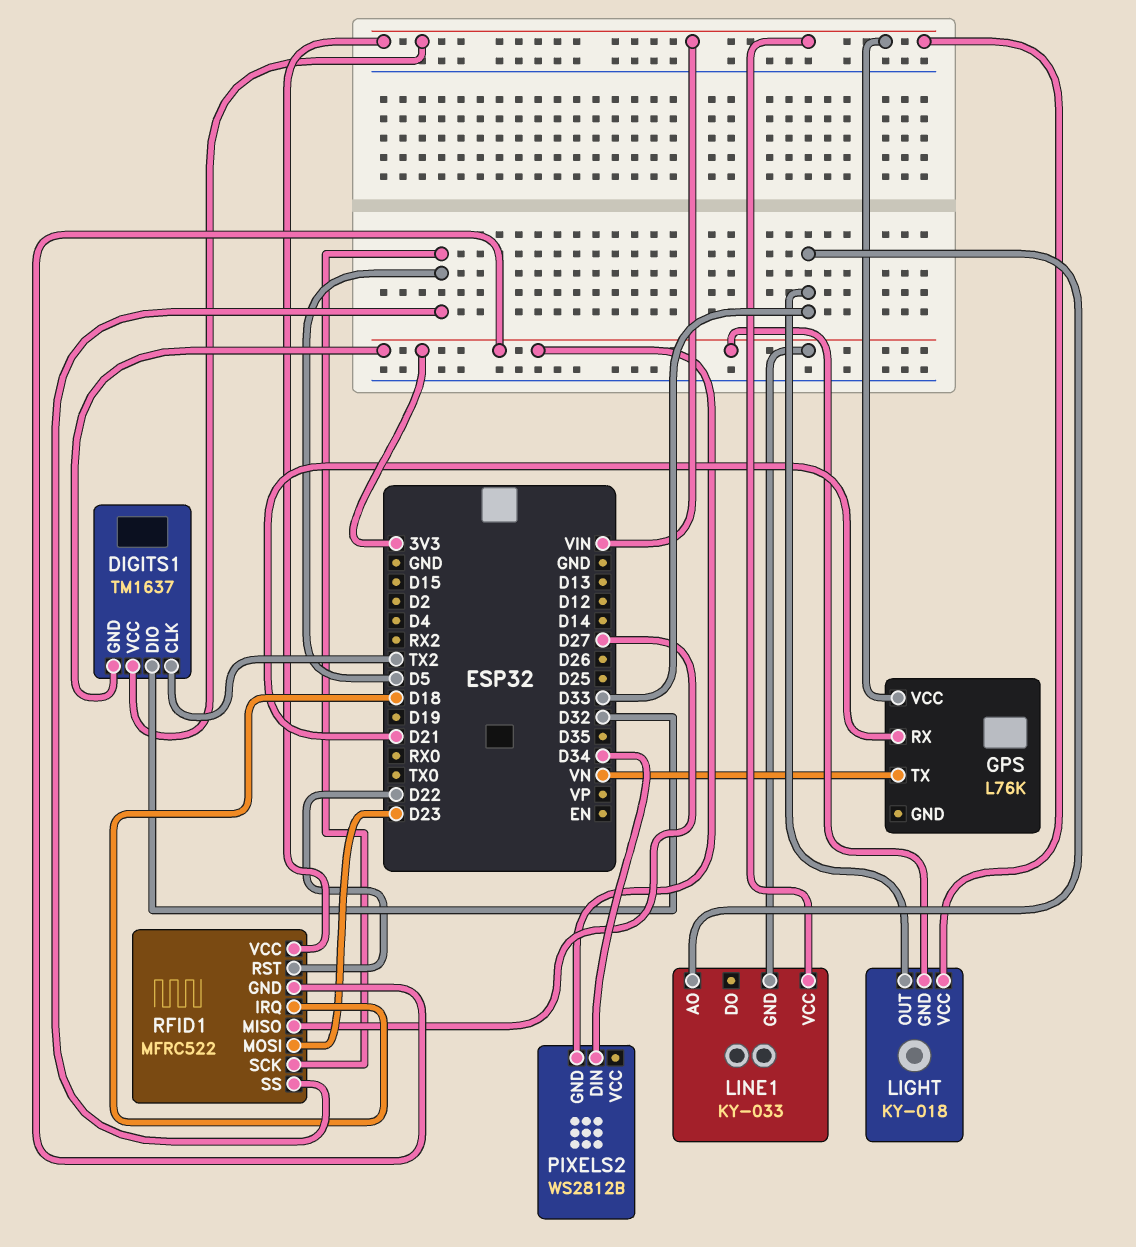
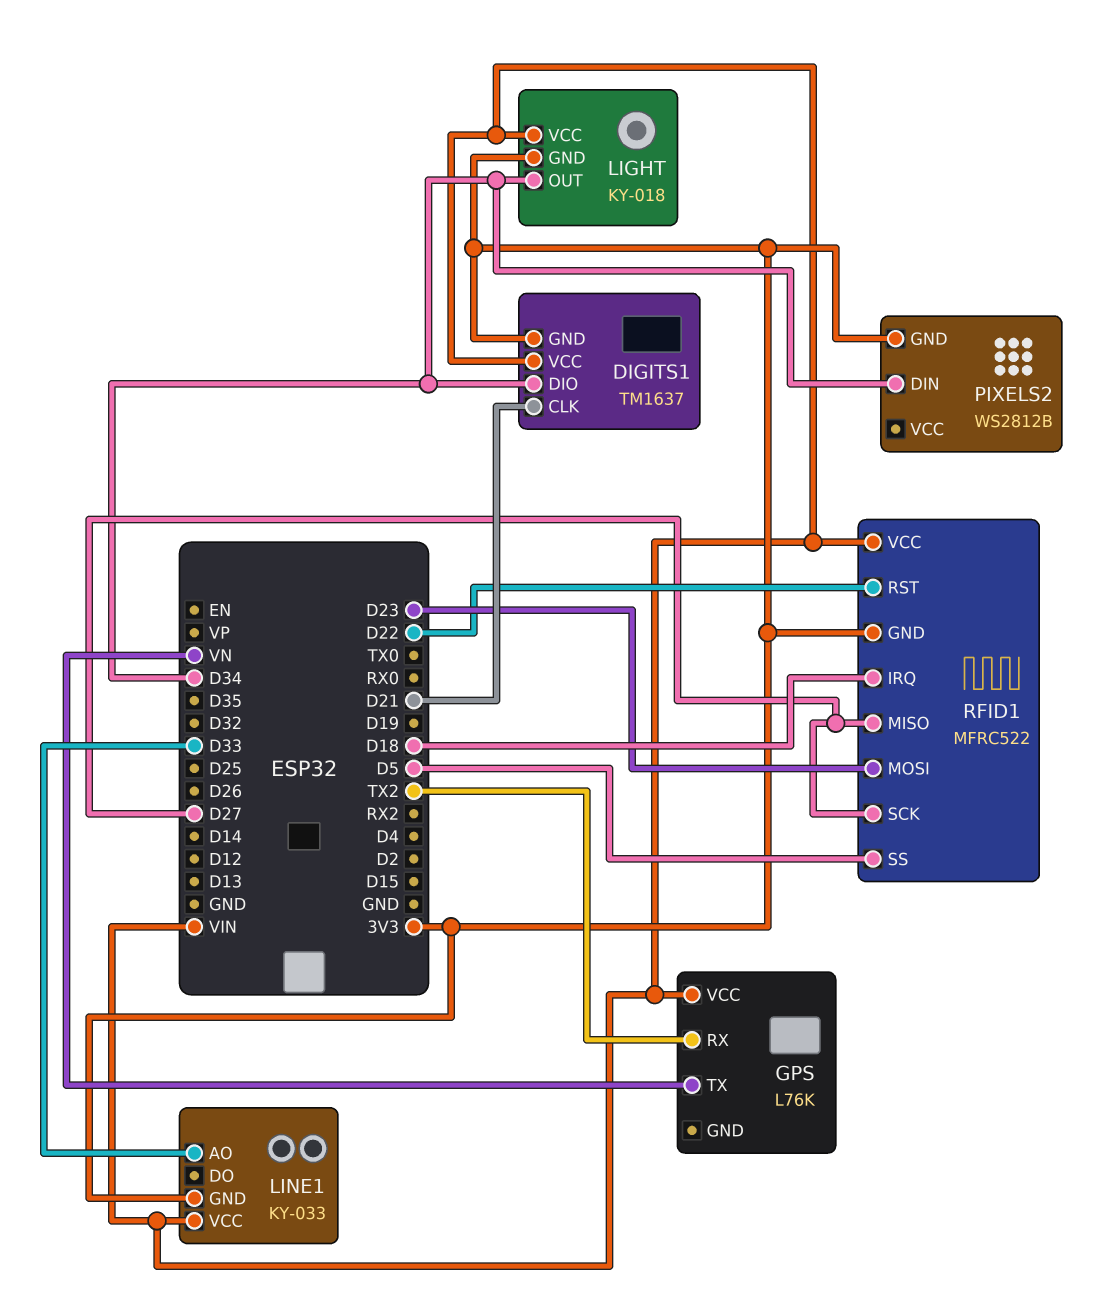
DIGITS1 pin CLK: TX2 -> D21
DIGITS1 pin DIO: D32 -> D34
GPS pin RX: D21 -> TX2
LIGHT pin OUT: D33 -> D34
RFID1 pin SCK: D5 -> D27

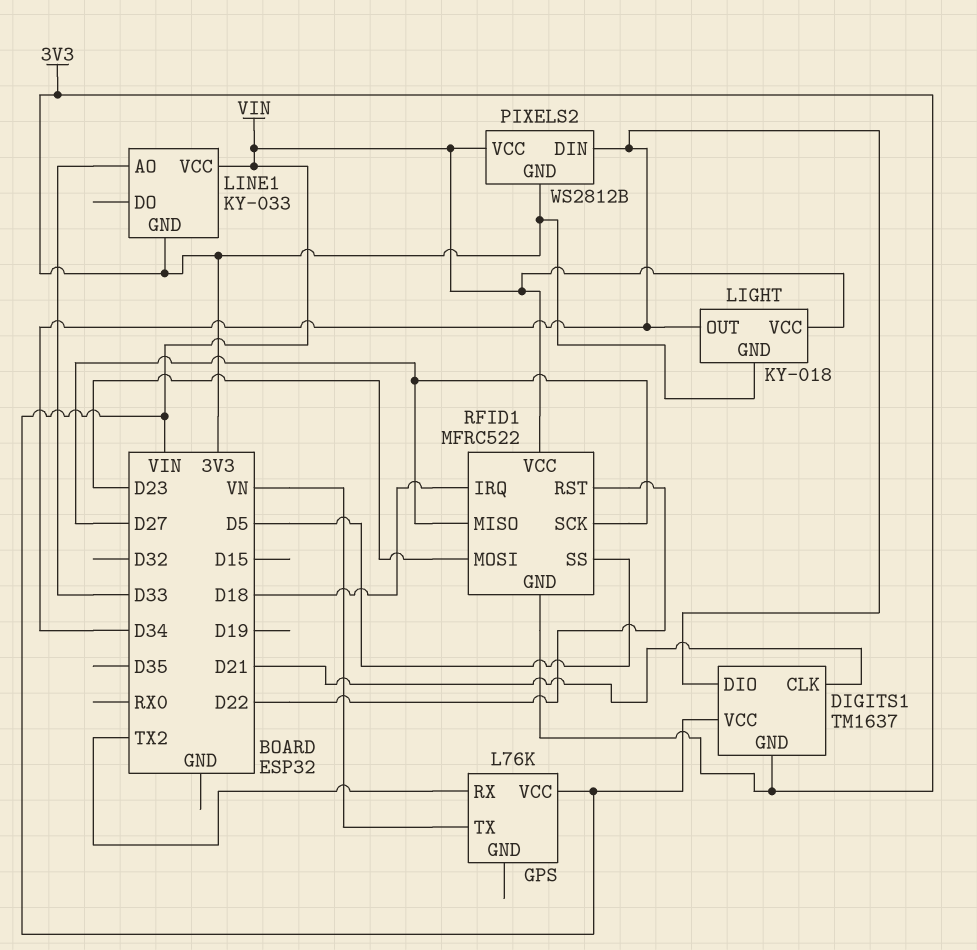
PIXELS2 pin VCC: none -> VIN

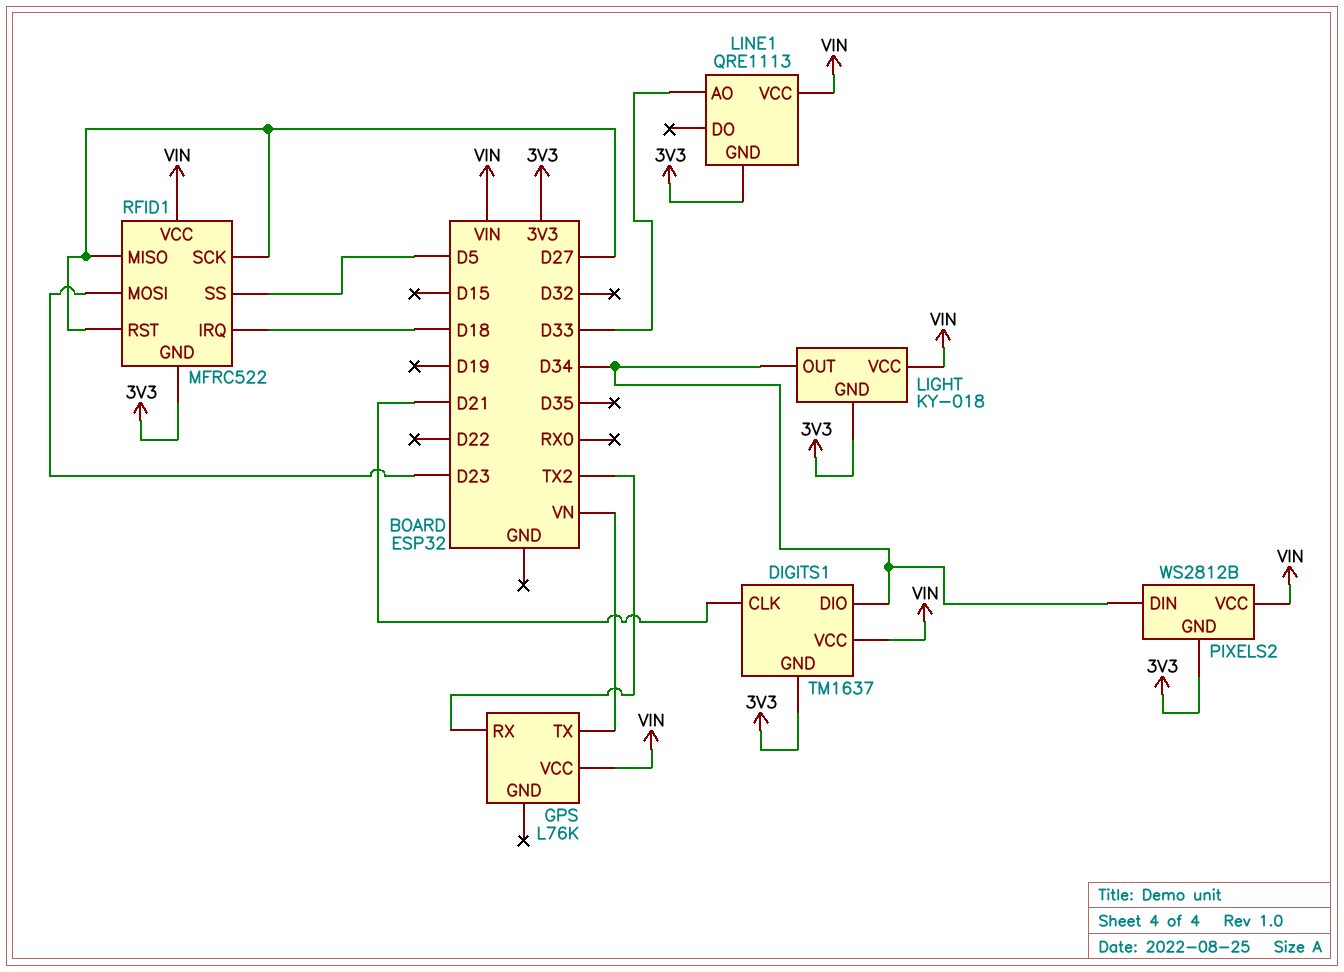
LINE1: KY-033 -> QRE1113
RFID1 pin RST: D22 -> D27

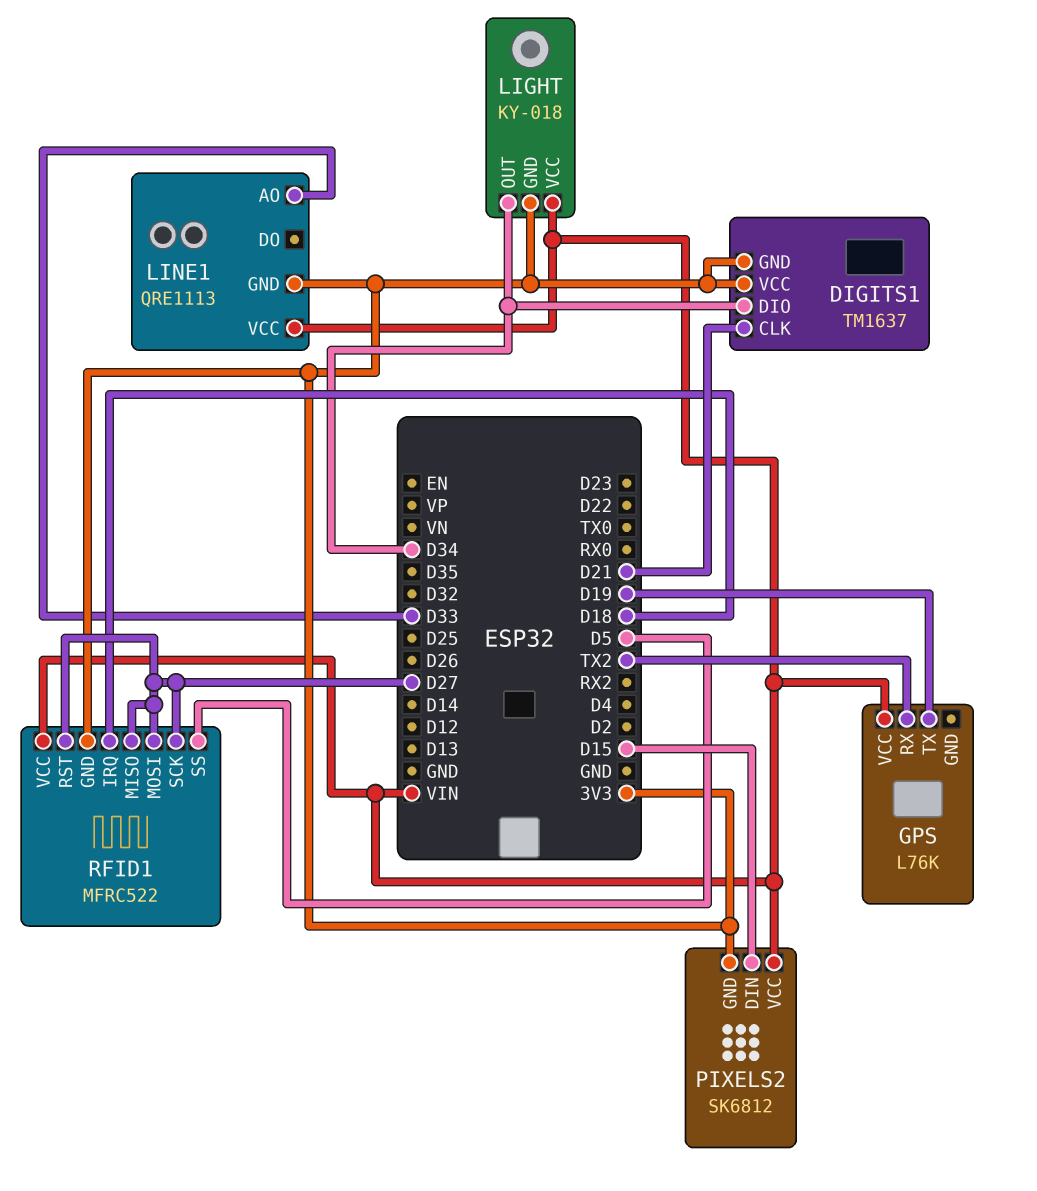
DIGITS1 pin VCC: VIN -> 3V3
GPS pin TX: VN -> D19
PIXELS2: WS2812B -> SK6812
PIXELS2 pin DIN: D34 -> D15
RFID1 pin MOSI: D23 -> D27

